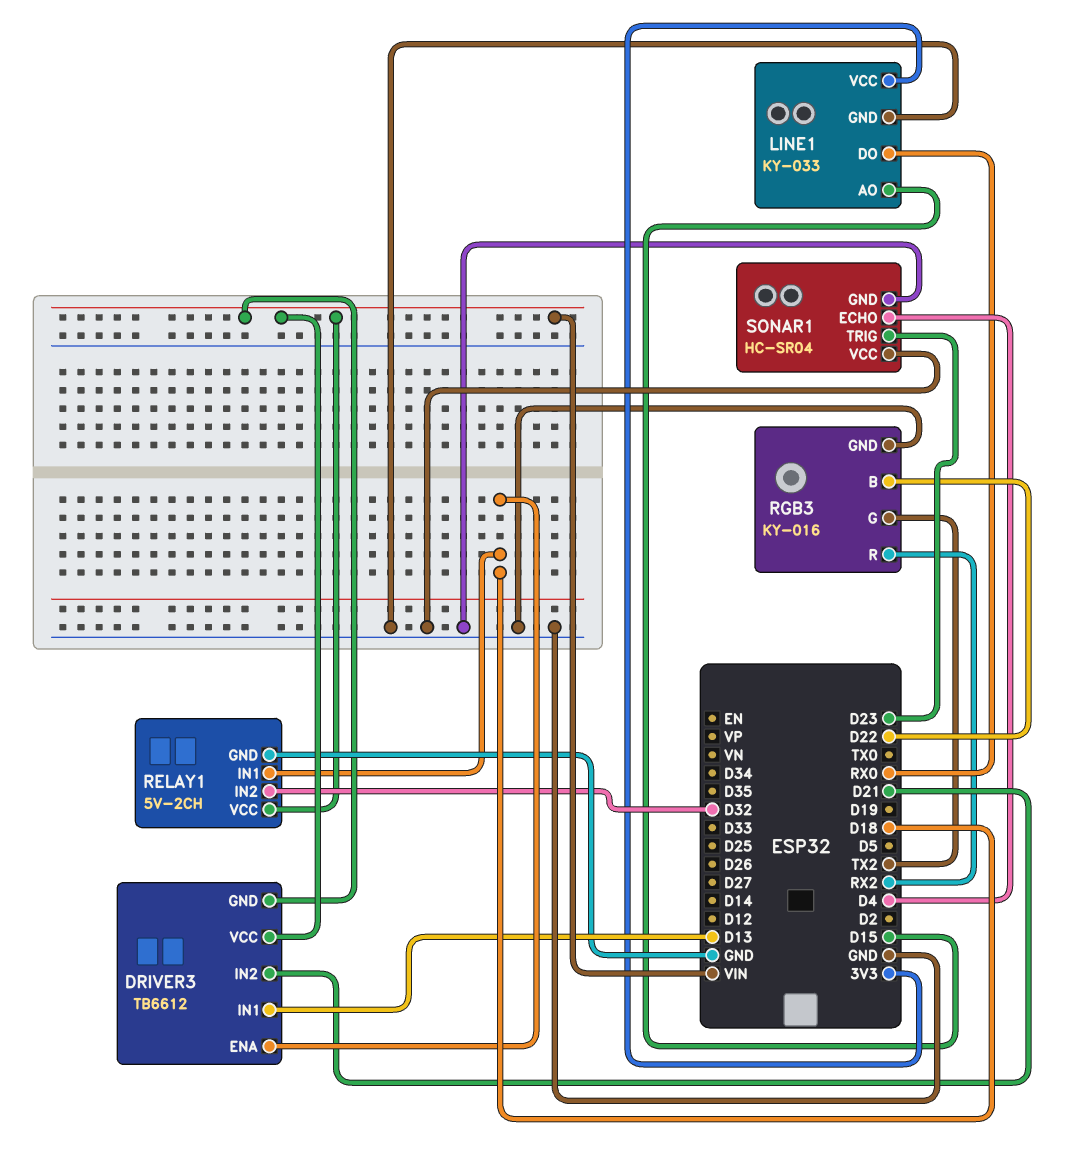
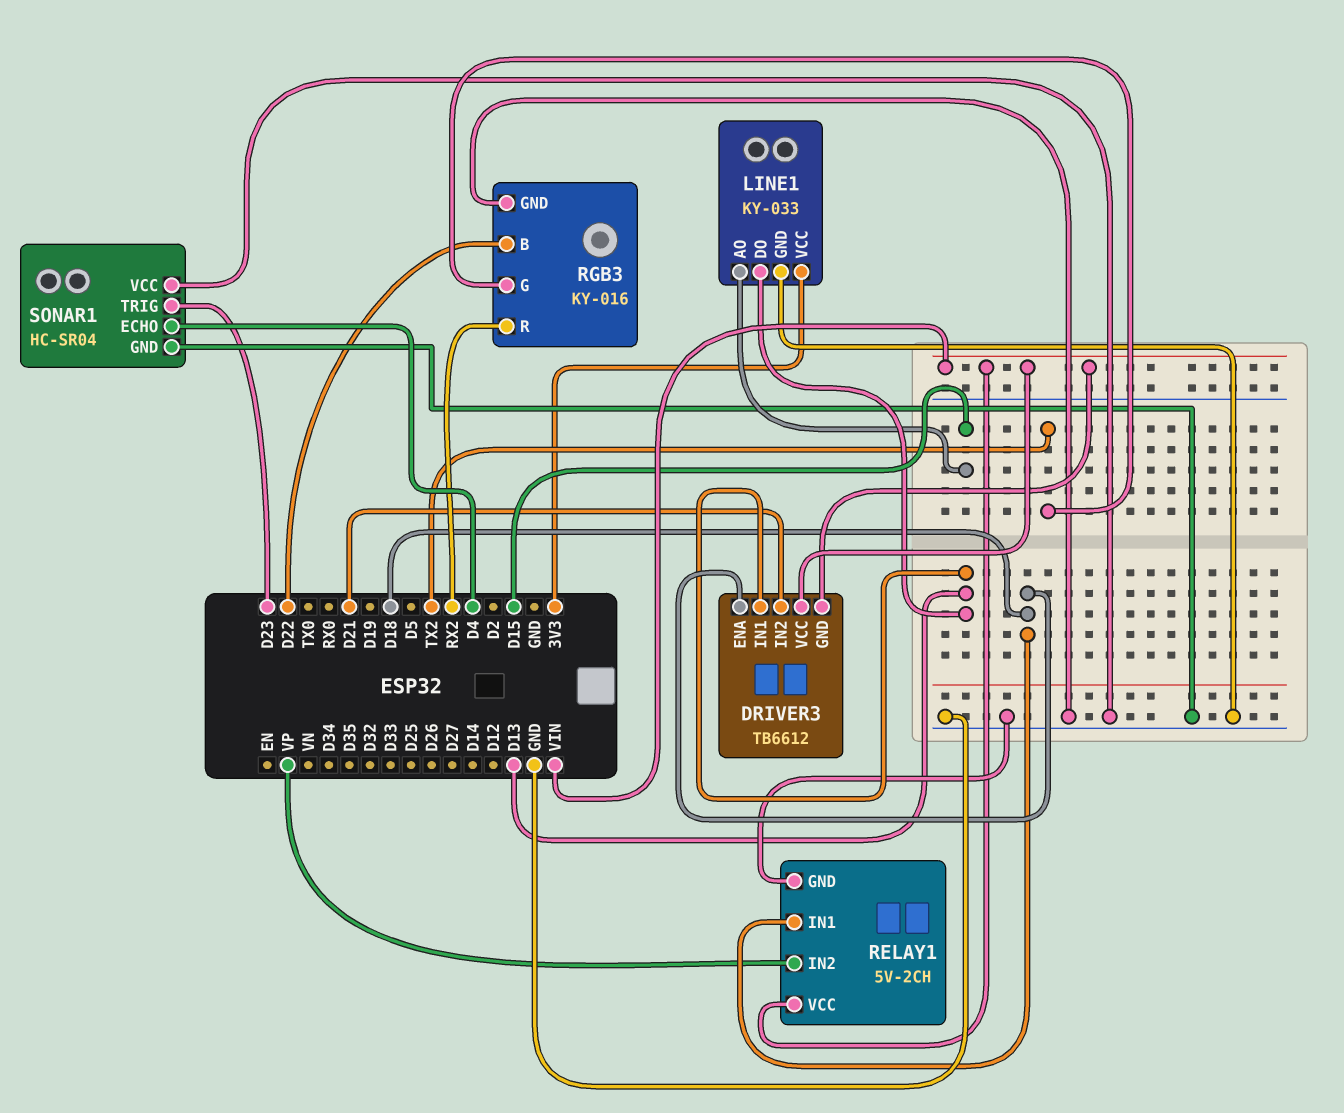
LINE1 pin DO: RX0 -> D13
RELAY1 pin IN2: D32 -> VP

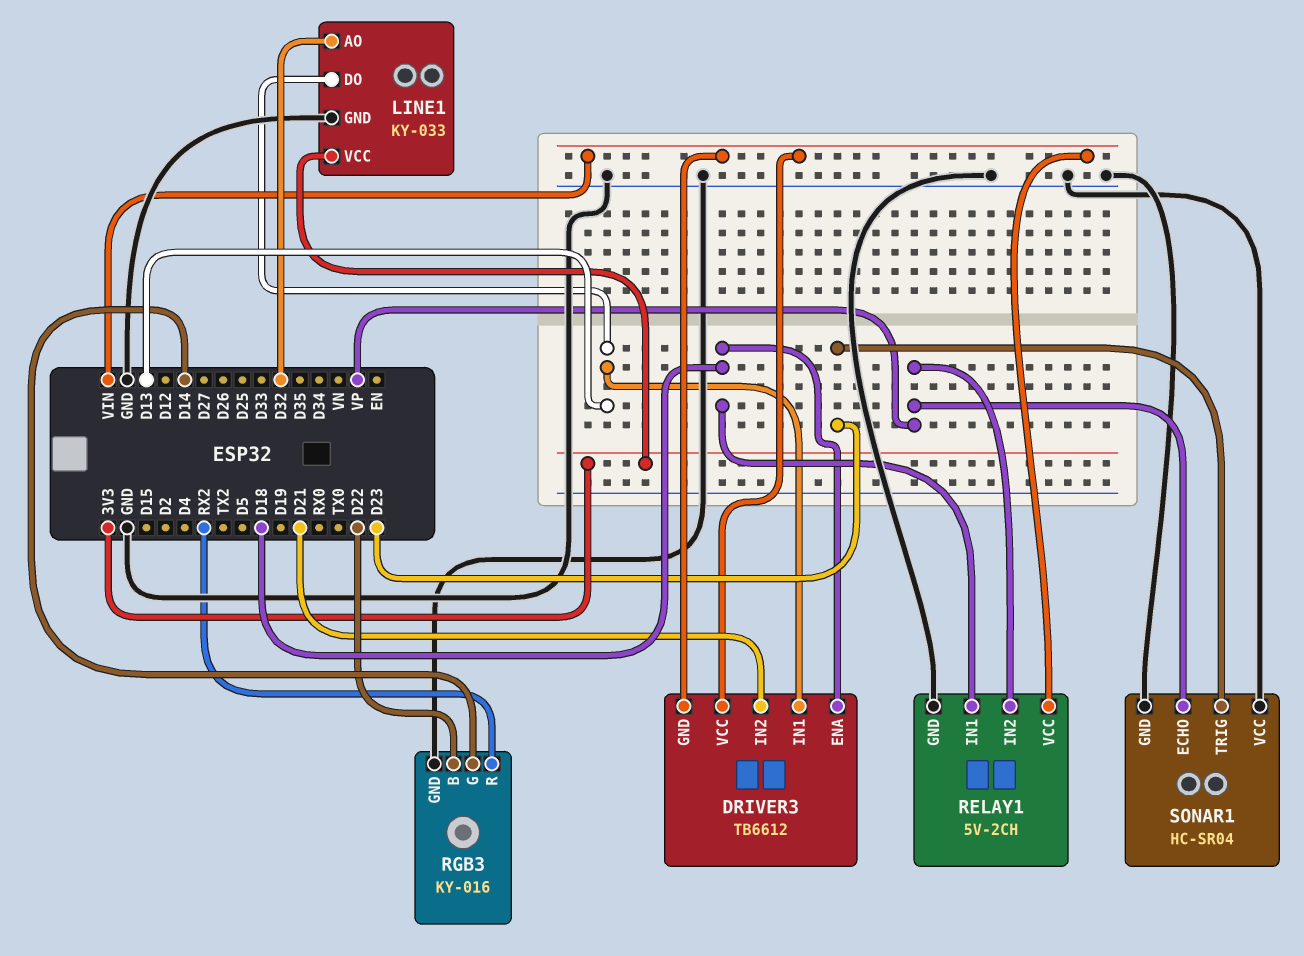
LINE1 pin AO: D15 -> D32
RGB3 pin G: TX2 -> D14
SONAR1 pin ECHO: D4 -> VP

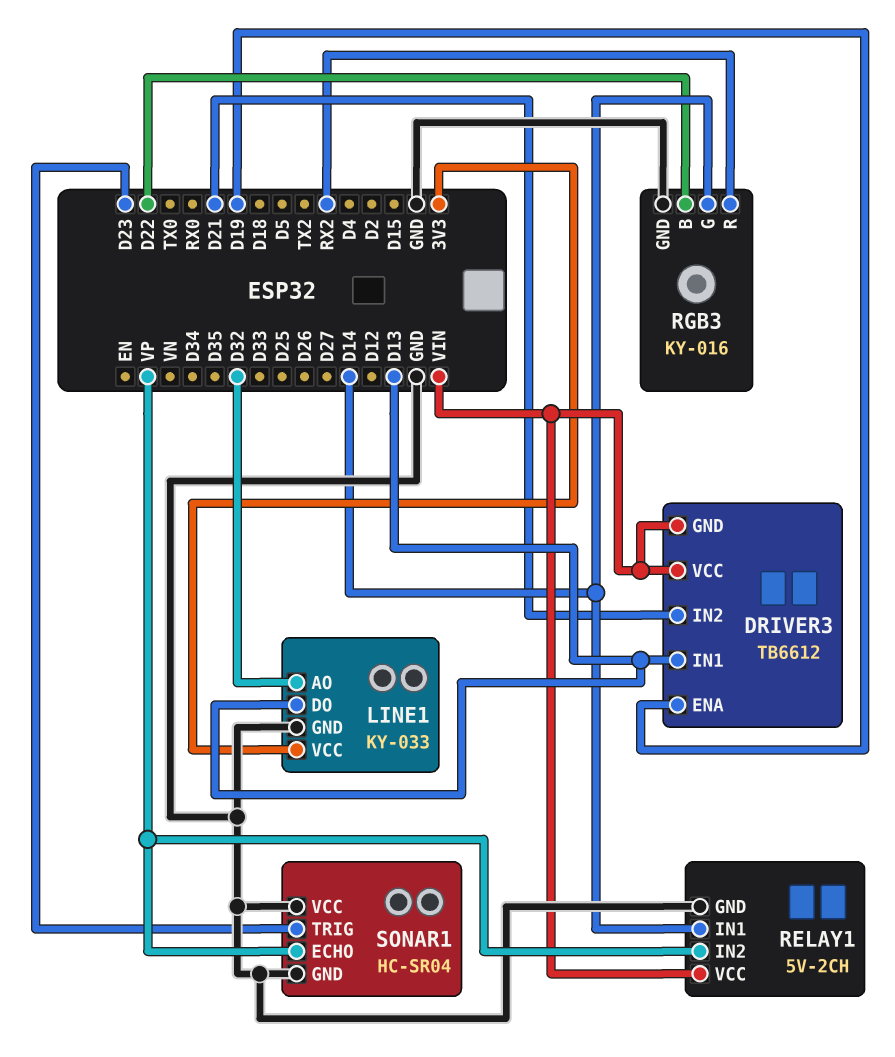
DRIVER3 pin ENA: D18 -> D19
RELAY1 pin IN1: D18 -> D14

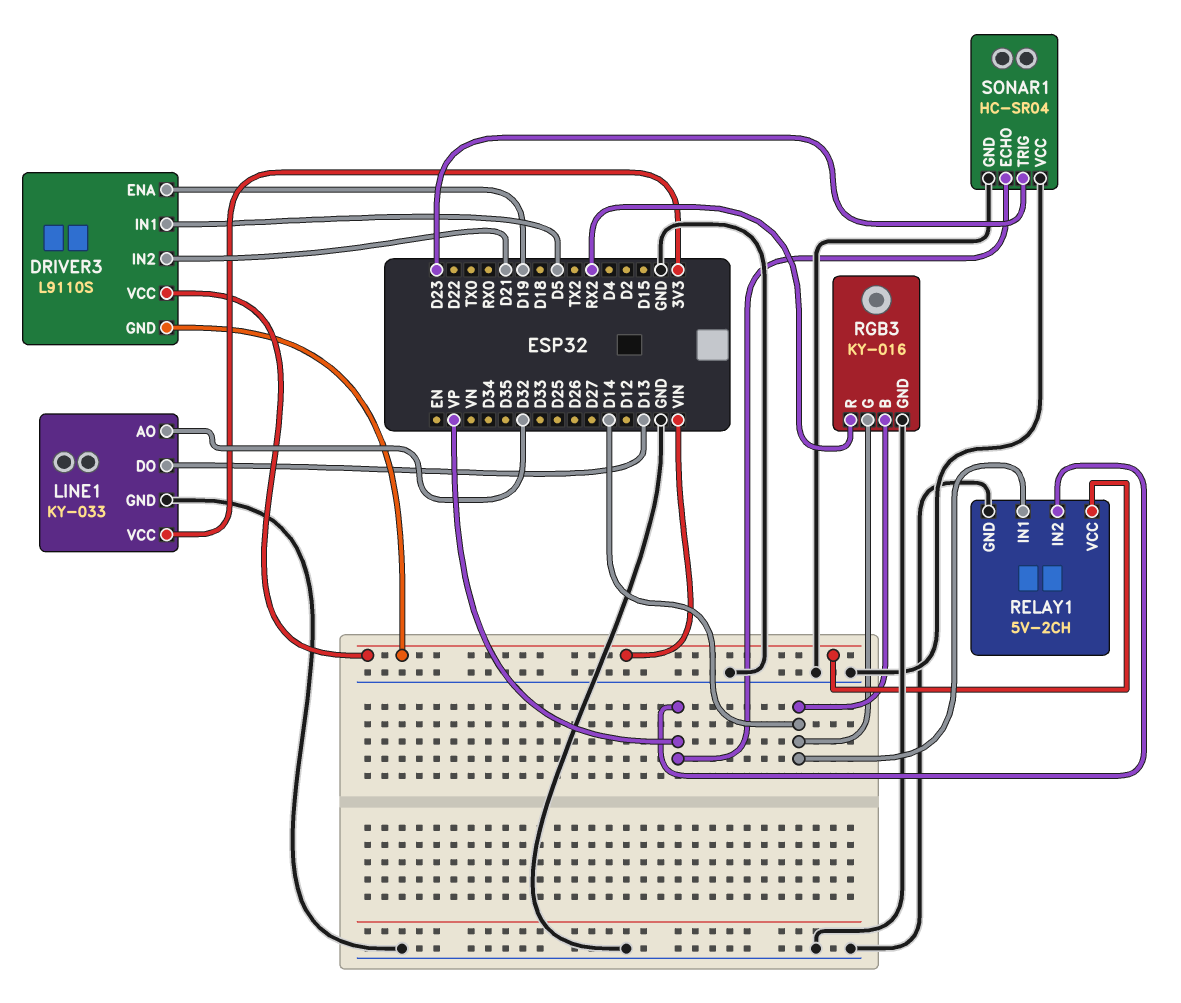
DRIVER3: TB6612 -> L9110S
DRIVER3 pin IN1: D13 -> D5
RGB3 pin B: D22 -> D14

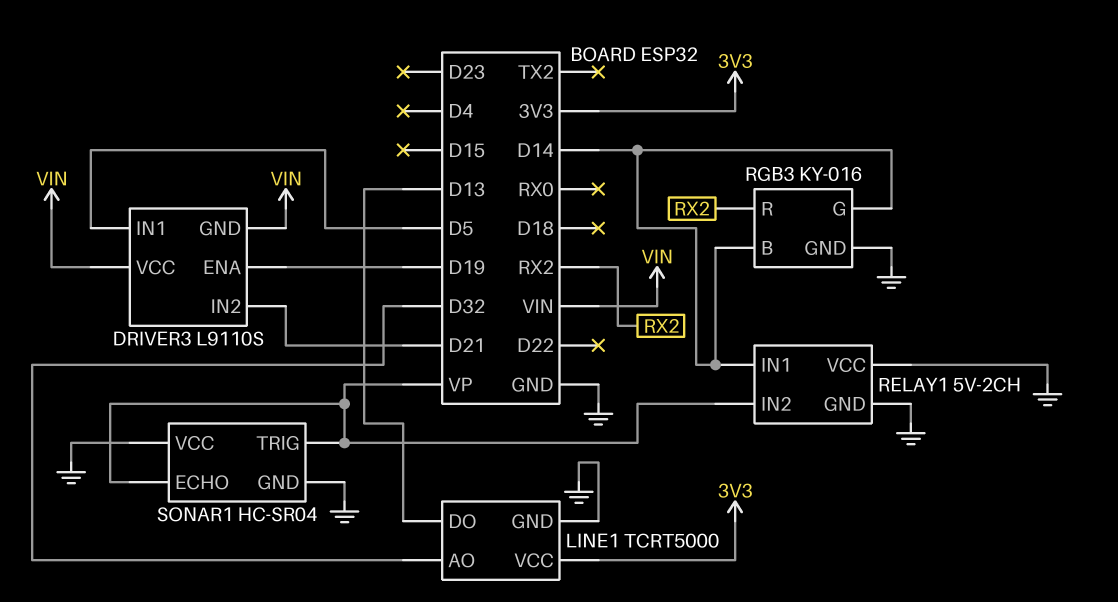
LINE1: KY-033 -> TCRT5000
RELAY1 pin VCC: VIN -> GND
SONAR1 pin TRIG: D23 -> VP

